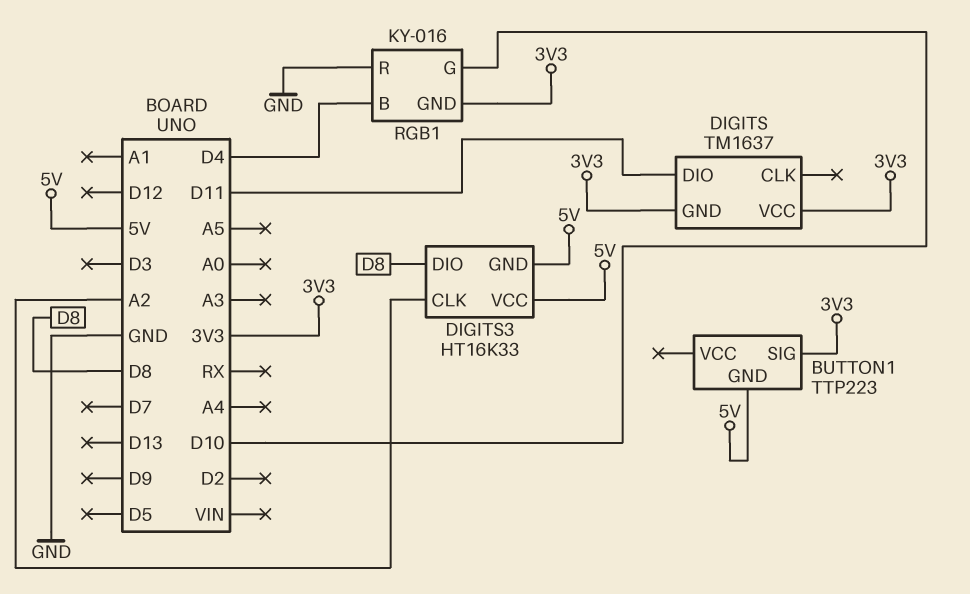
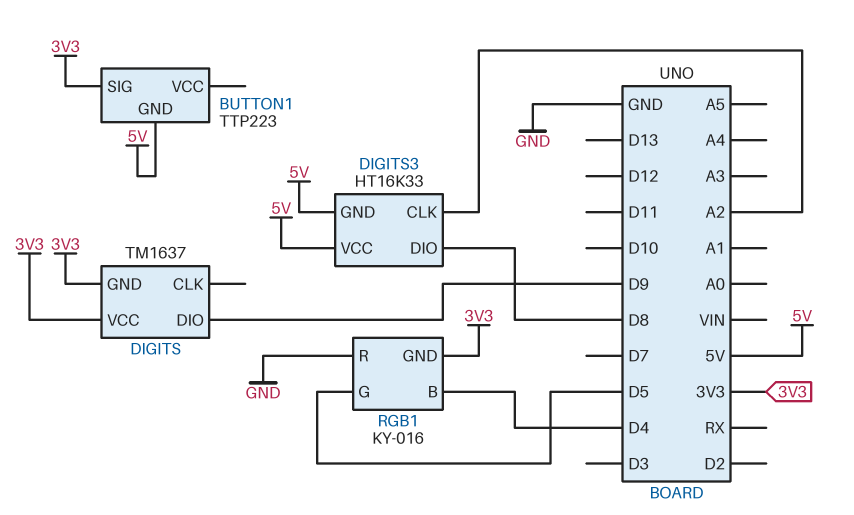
DIGITS pin DIO: D11 -> D9
RGB1 pin G: D10 -> D5

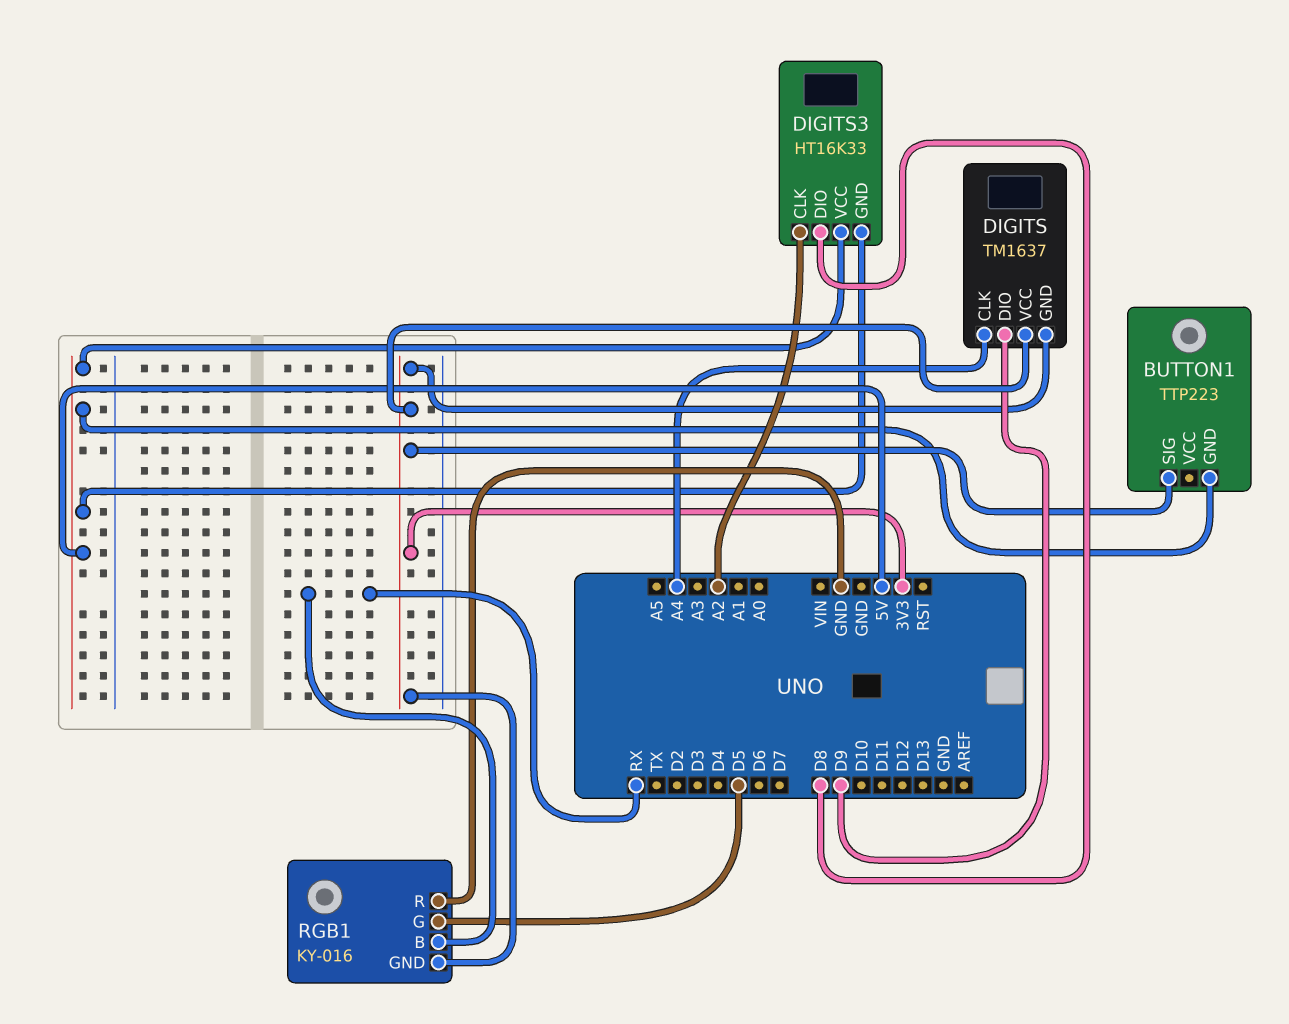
DIGITS pin CLK: none -> A4
RGB1 pin B: D4 -> RX

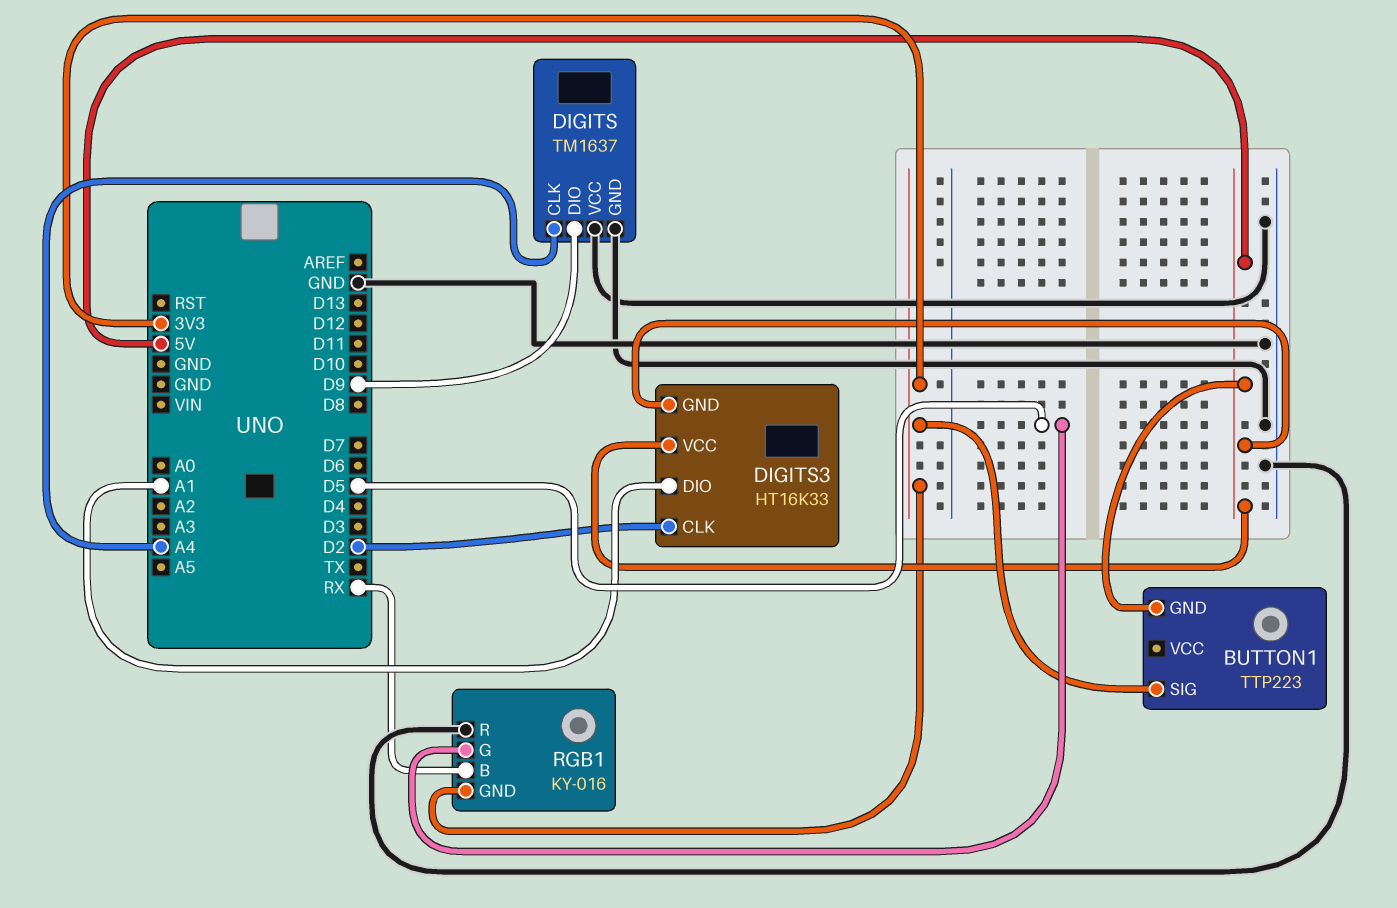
DIGITS pin GND: 3V3 -> GND
DIGITS pin VCC: 3V3 -> GND
DIGITS3 pin CLK: A2 -> D2
DIGITS3 pin DIO: D8 -> A1

